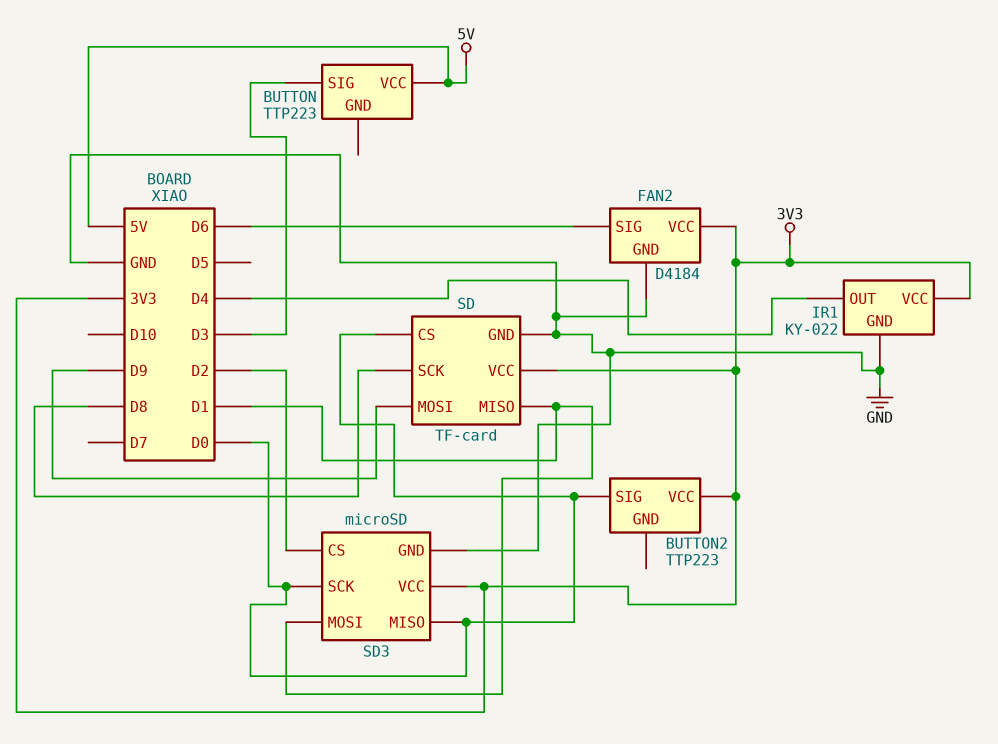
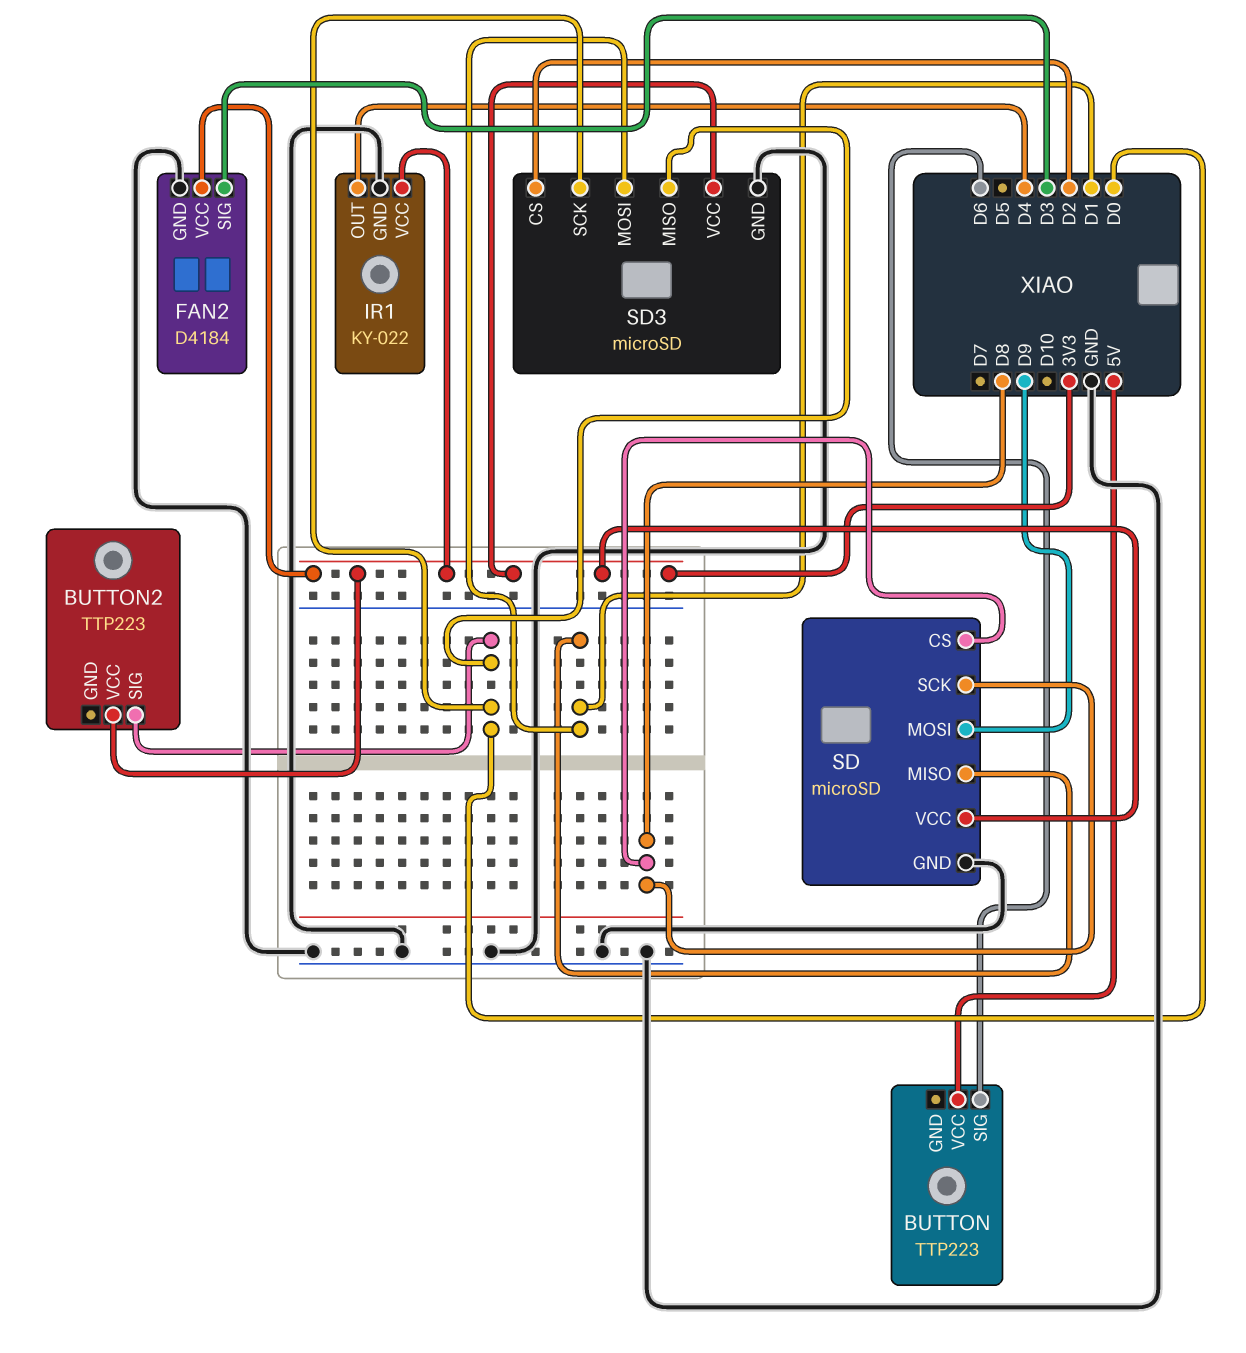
BUTTON pin SIG: D3 -> D6
FAN2 pin SIG: D6 -> D3
SD: TF-card -> microSD
SD pin CS: D0 -> D8

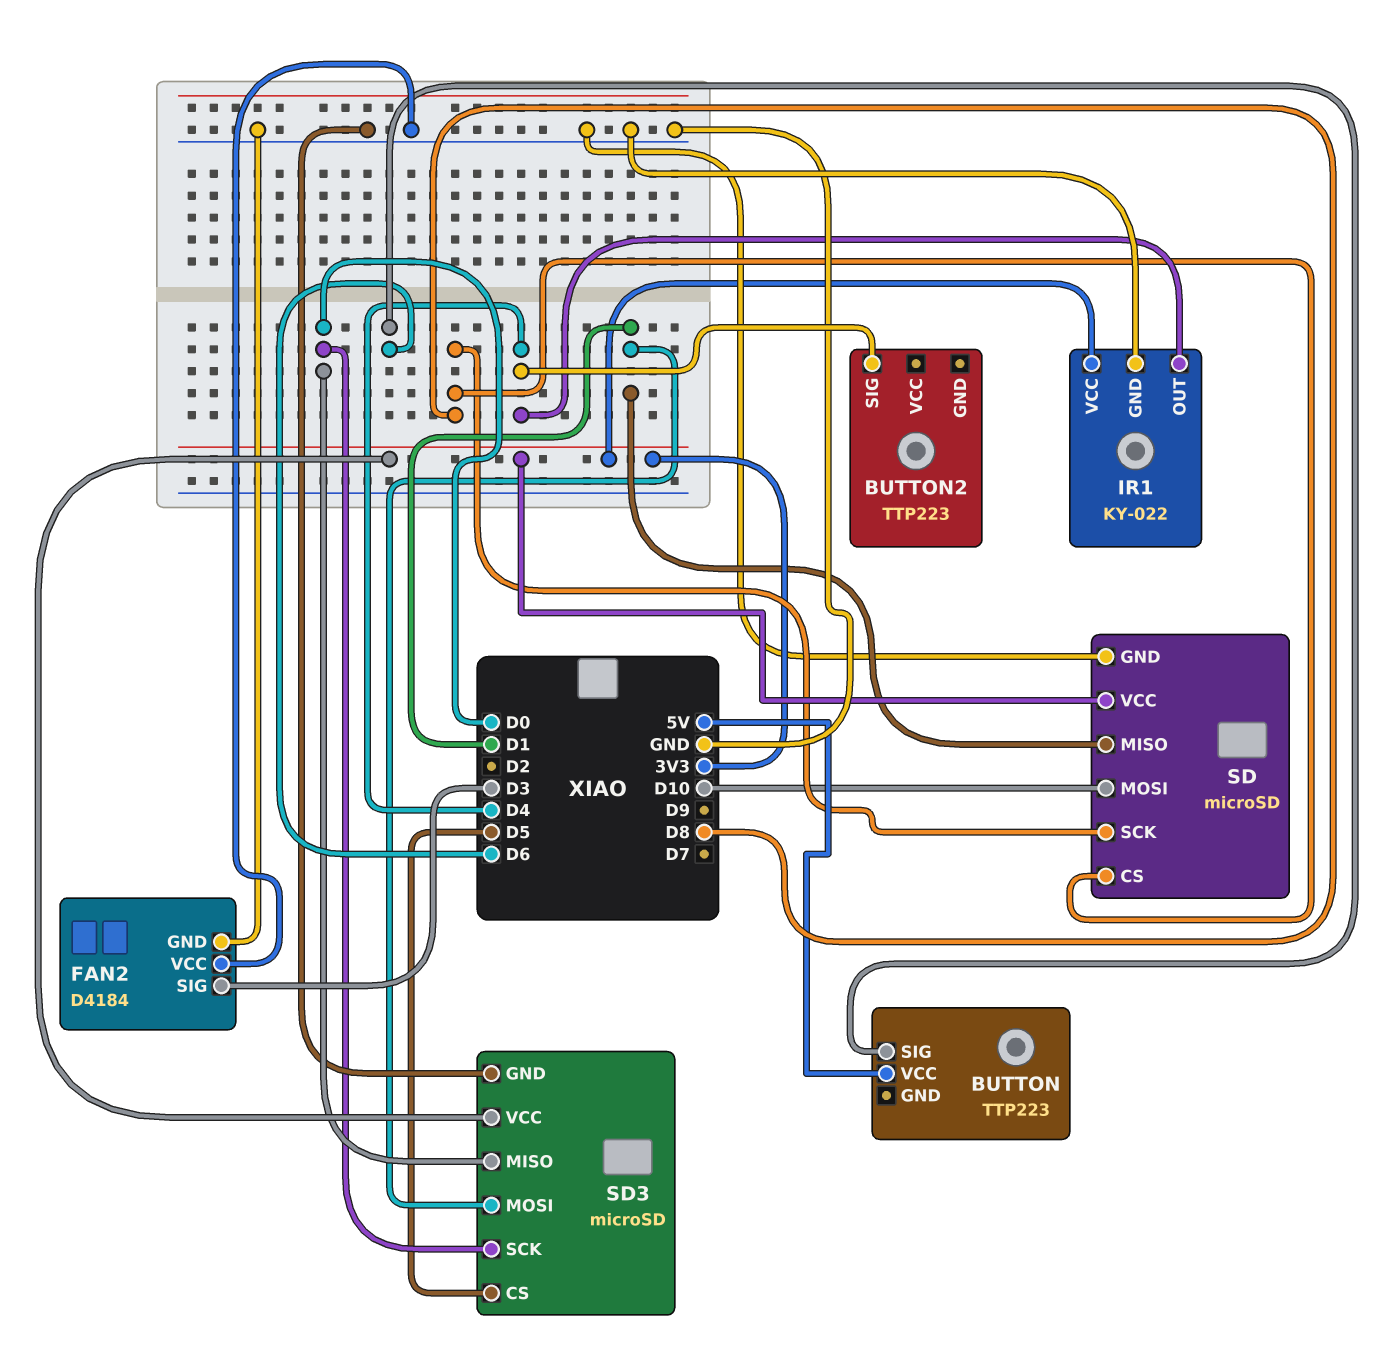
BUTTON2 pin SIG: D0 -> D4
BUTTON2 pin VCC: 3V3 -> none
FAN2 pin VCC: 3V3 -> GND
SD pin MOSI: D9 -> D10
SD3 pin CS: D2 -> D5

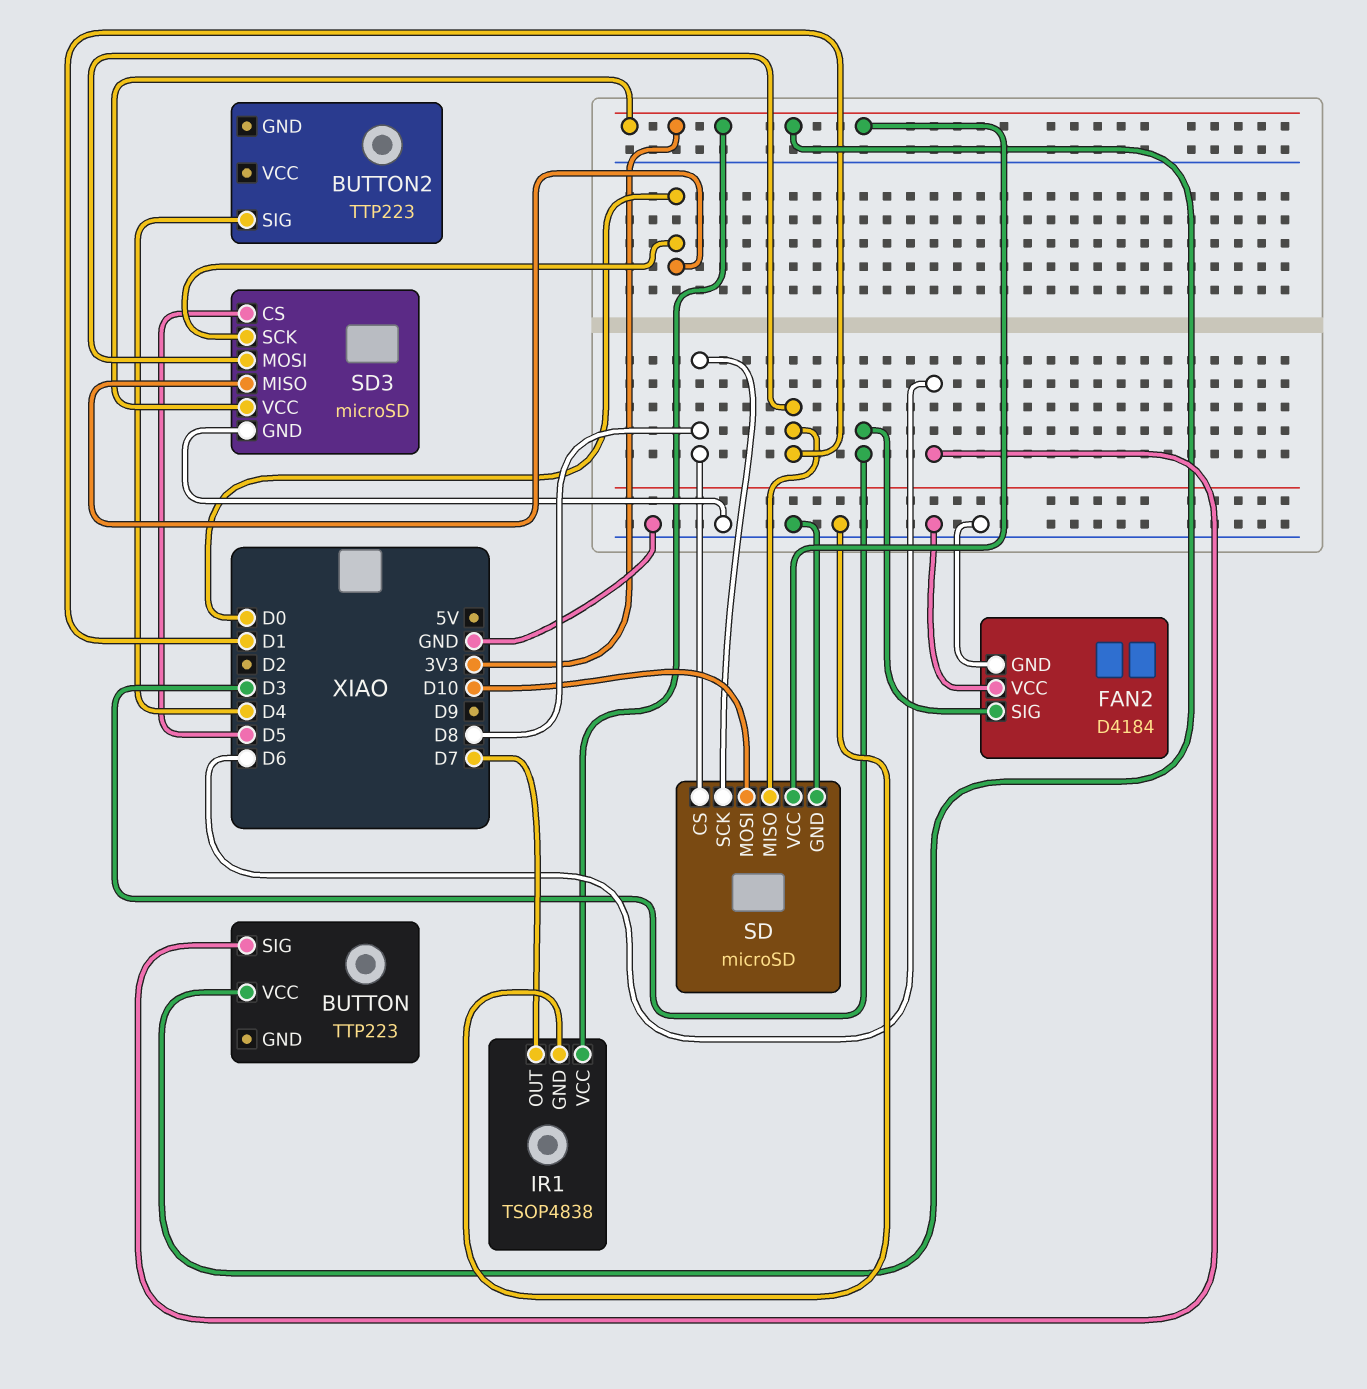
BUTTON pin VCC: 5V -> 3V3
IR1: KY-022 -> TSOP4838
IR1 pin OUT: D4 -> D7

